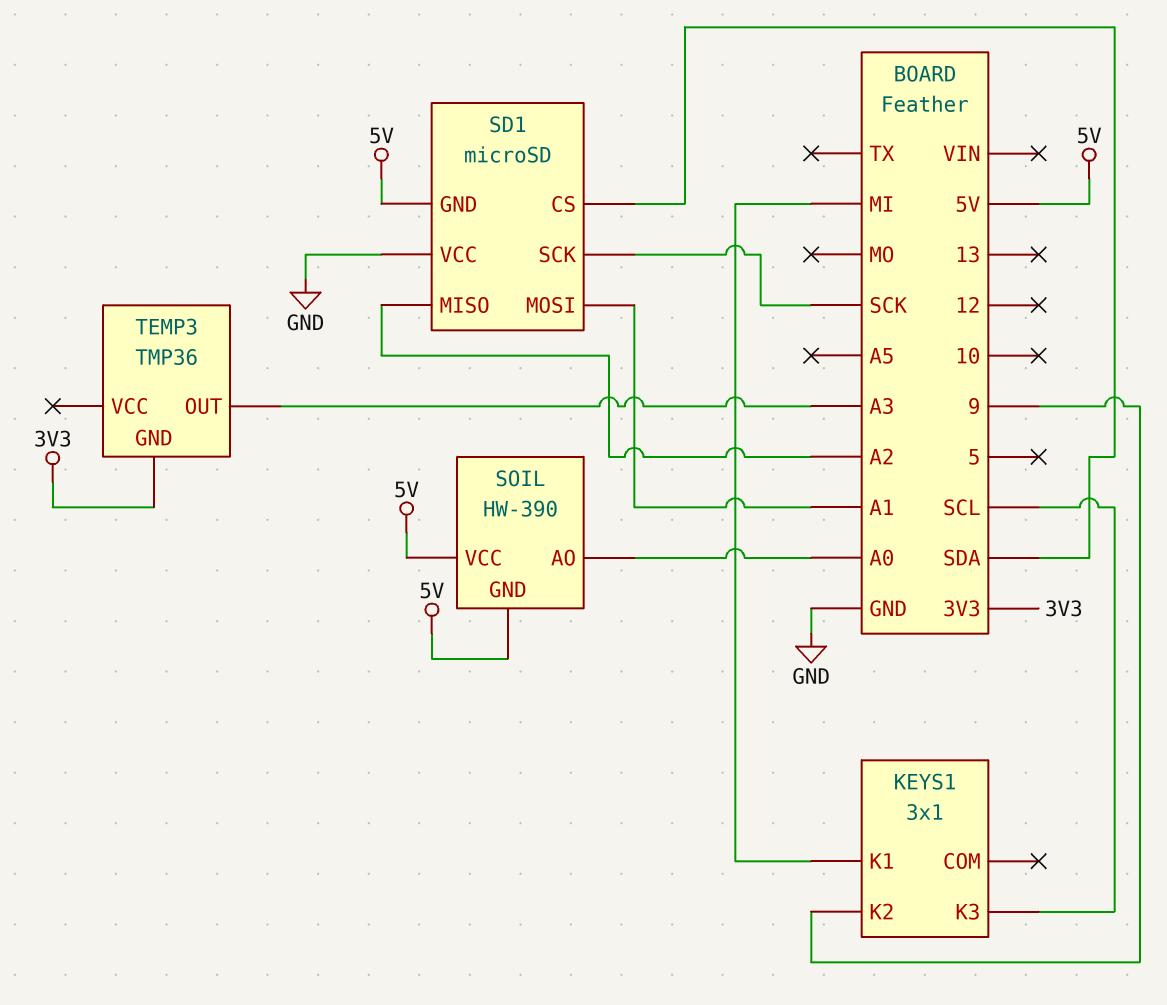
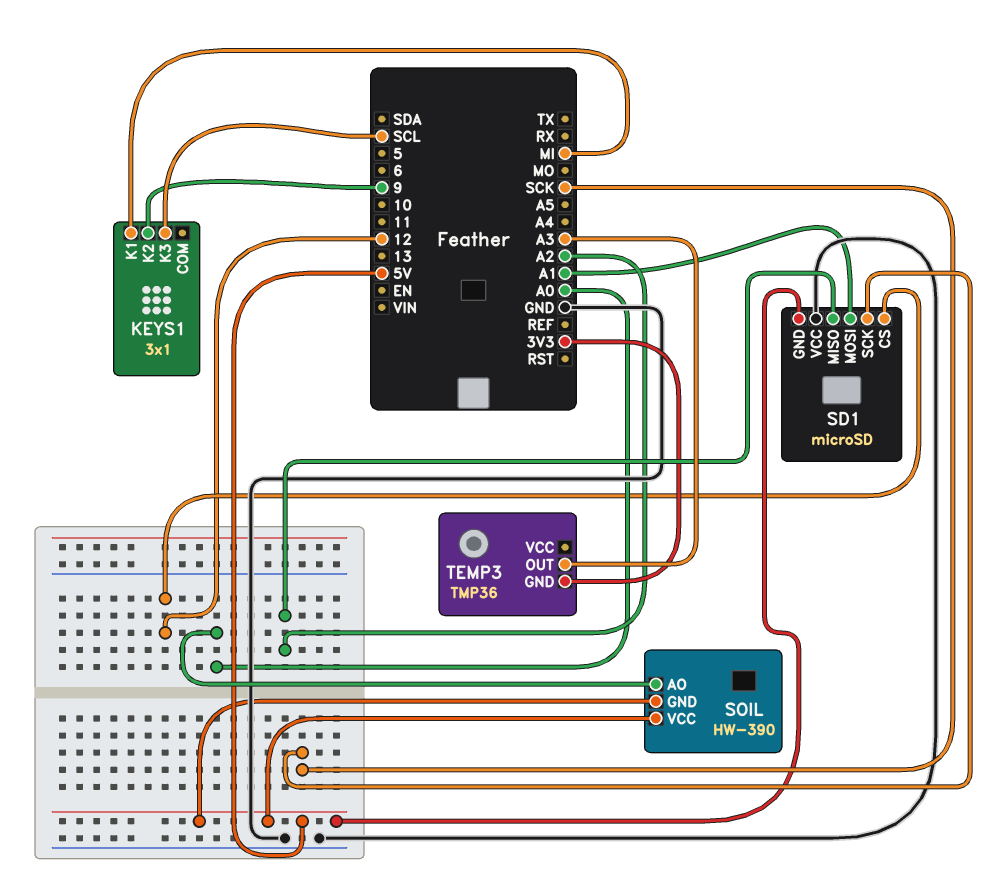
SD1 pin CS: SDA -> 12

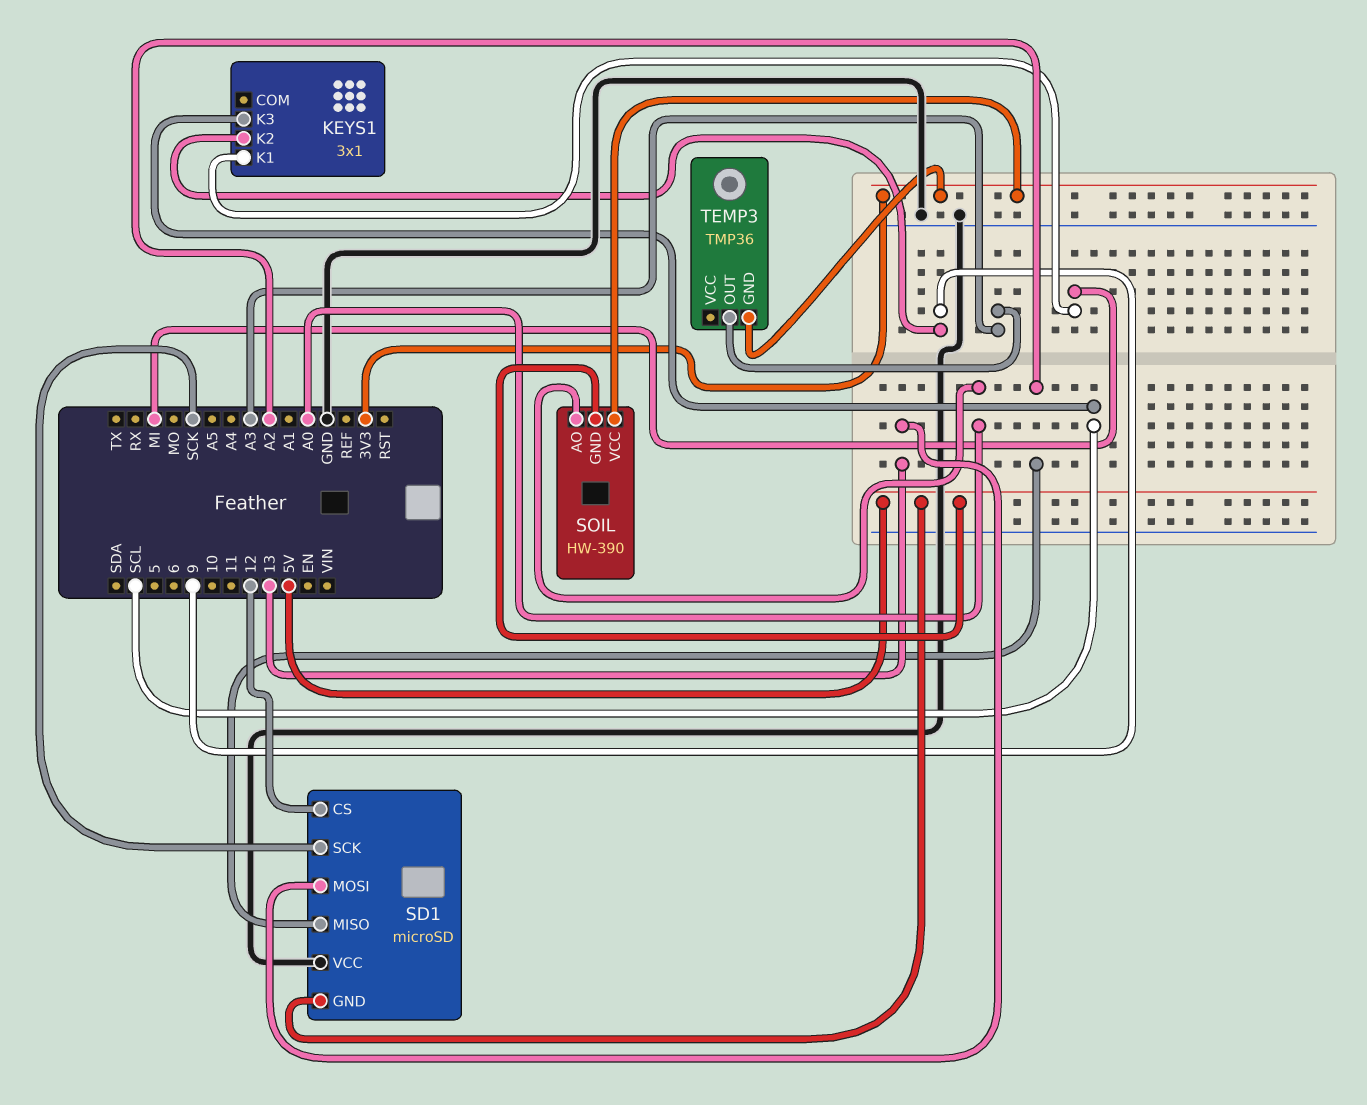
SD1 pin MOSI: A1 -> 13
SOIL pin VCC: 5V -> 3V3

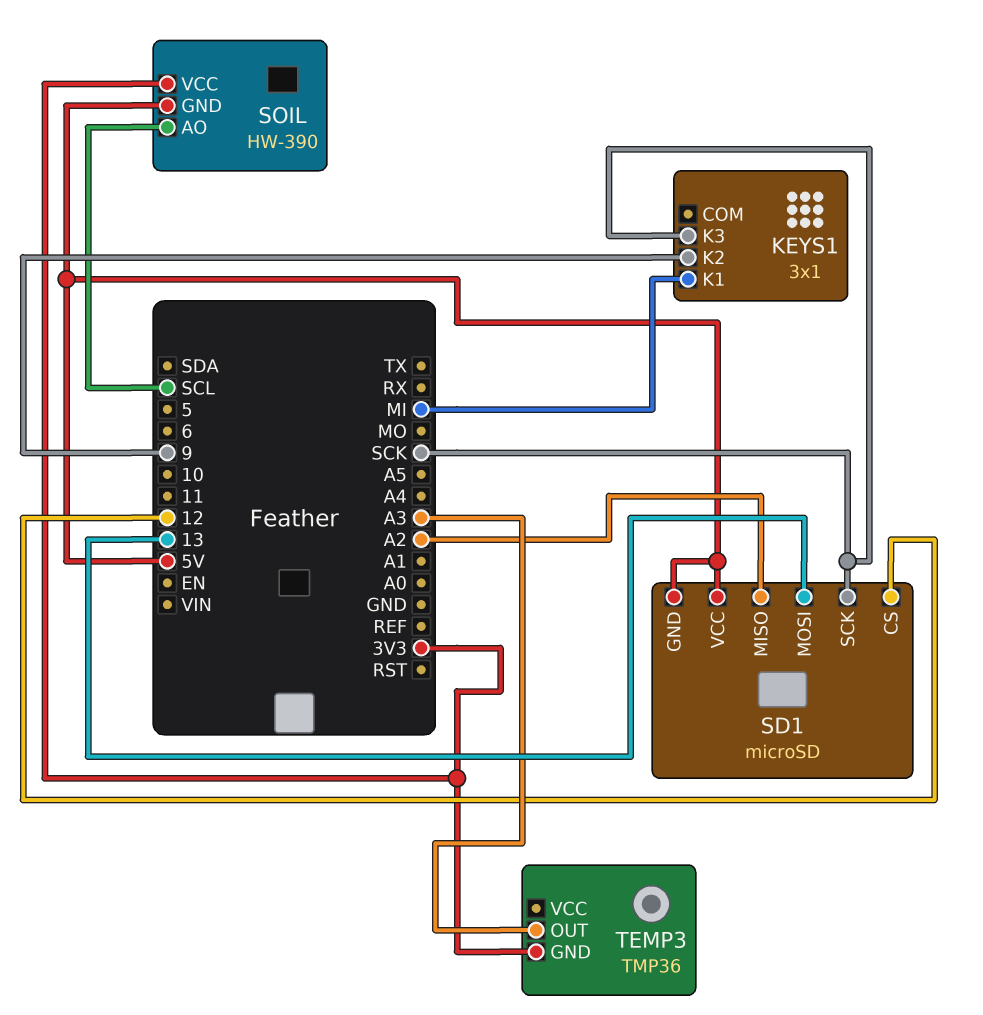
KEYS1 pin K3: SCL -> SCK
SD1 pin VCC: GND -> 5V
SOIL pin AO: A0 -> SCL

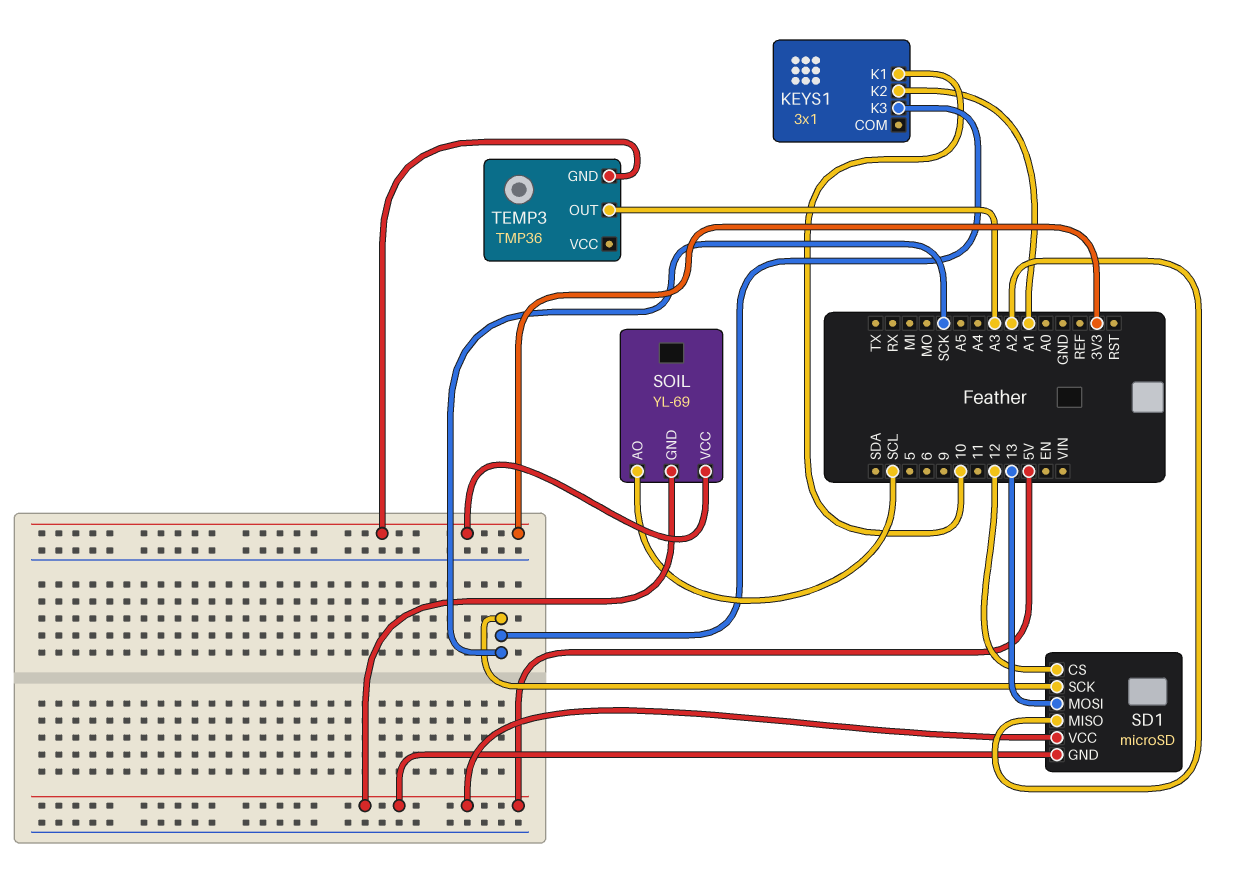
KEYS1 pin K1: MI -> 10
KEYS1 pin K2: 9 -> A1
SOIL: HW-390 -> YL-69

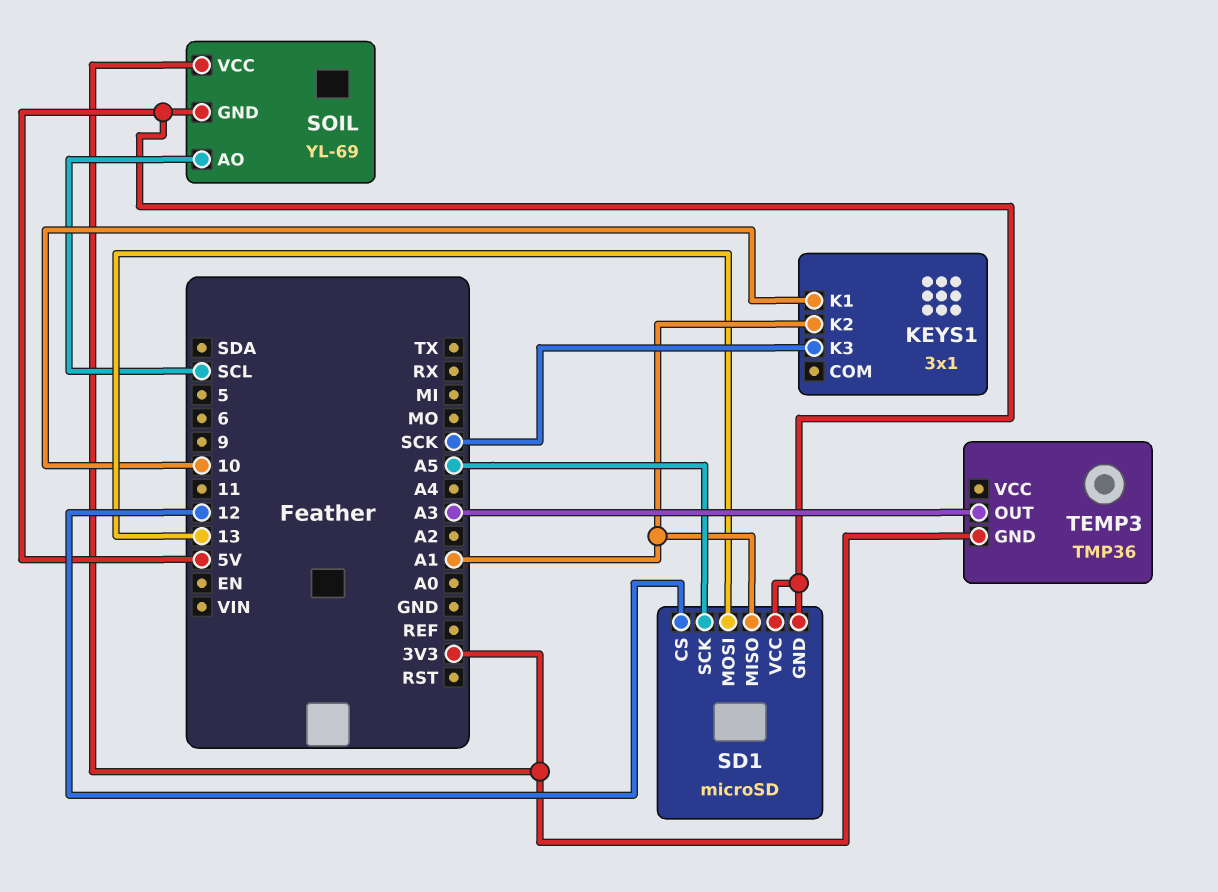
SD1 pin MISO: A2 -> A1
SD1 pin SCK: SCK -> A5

